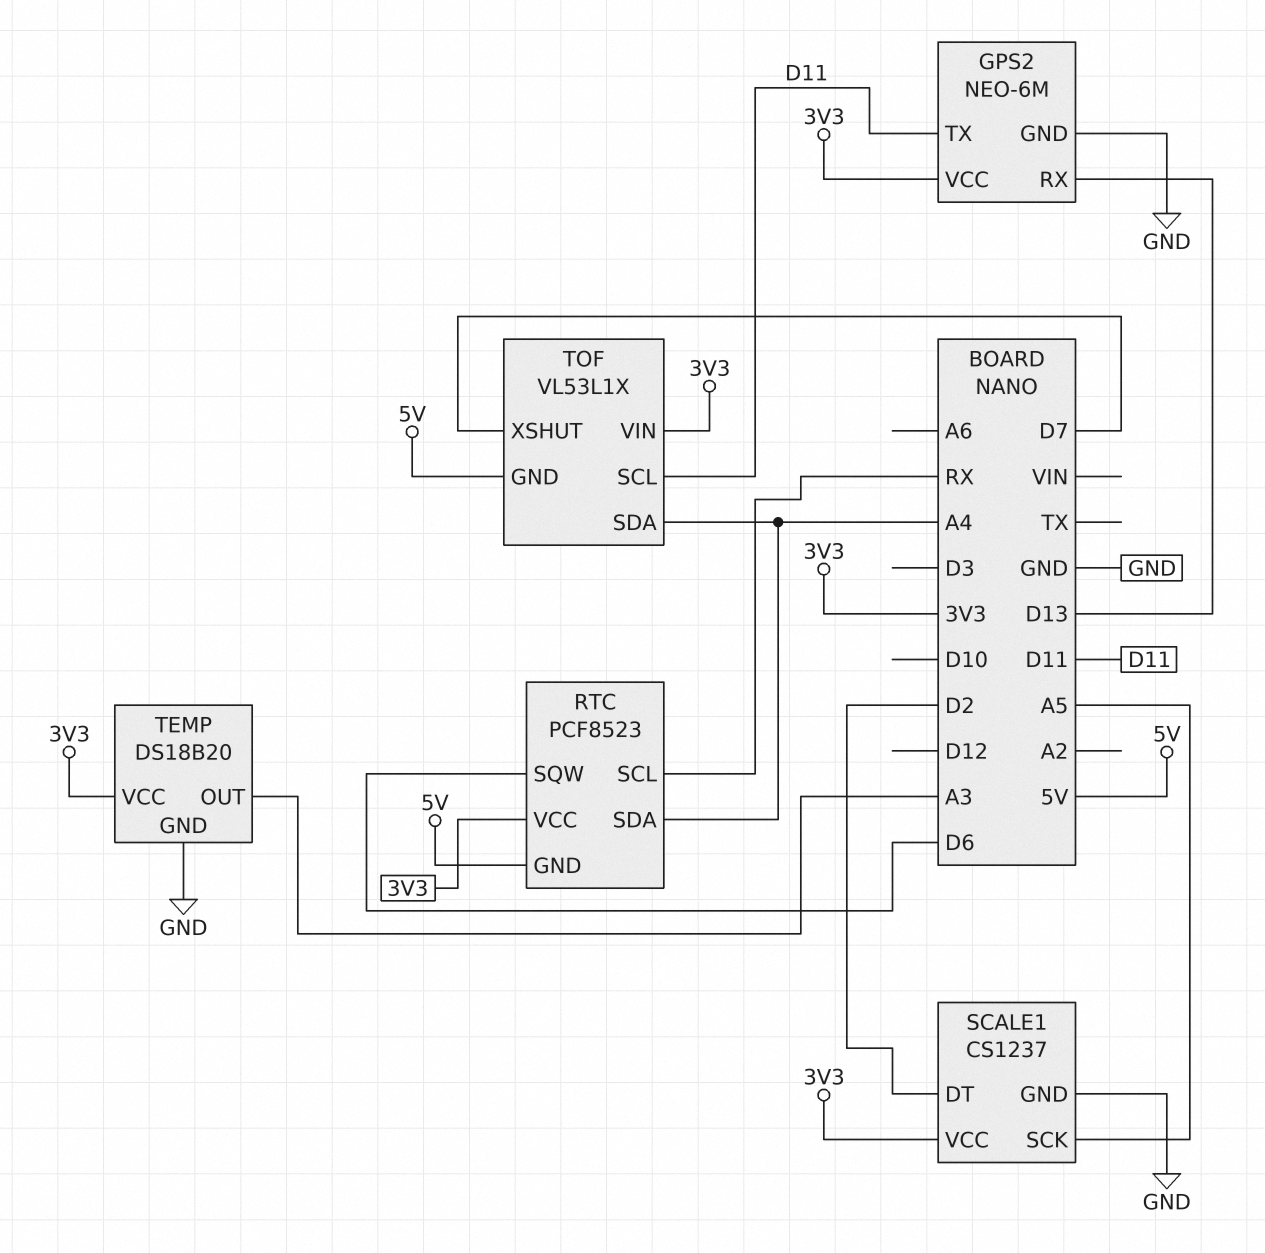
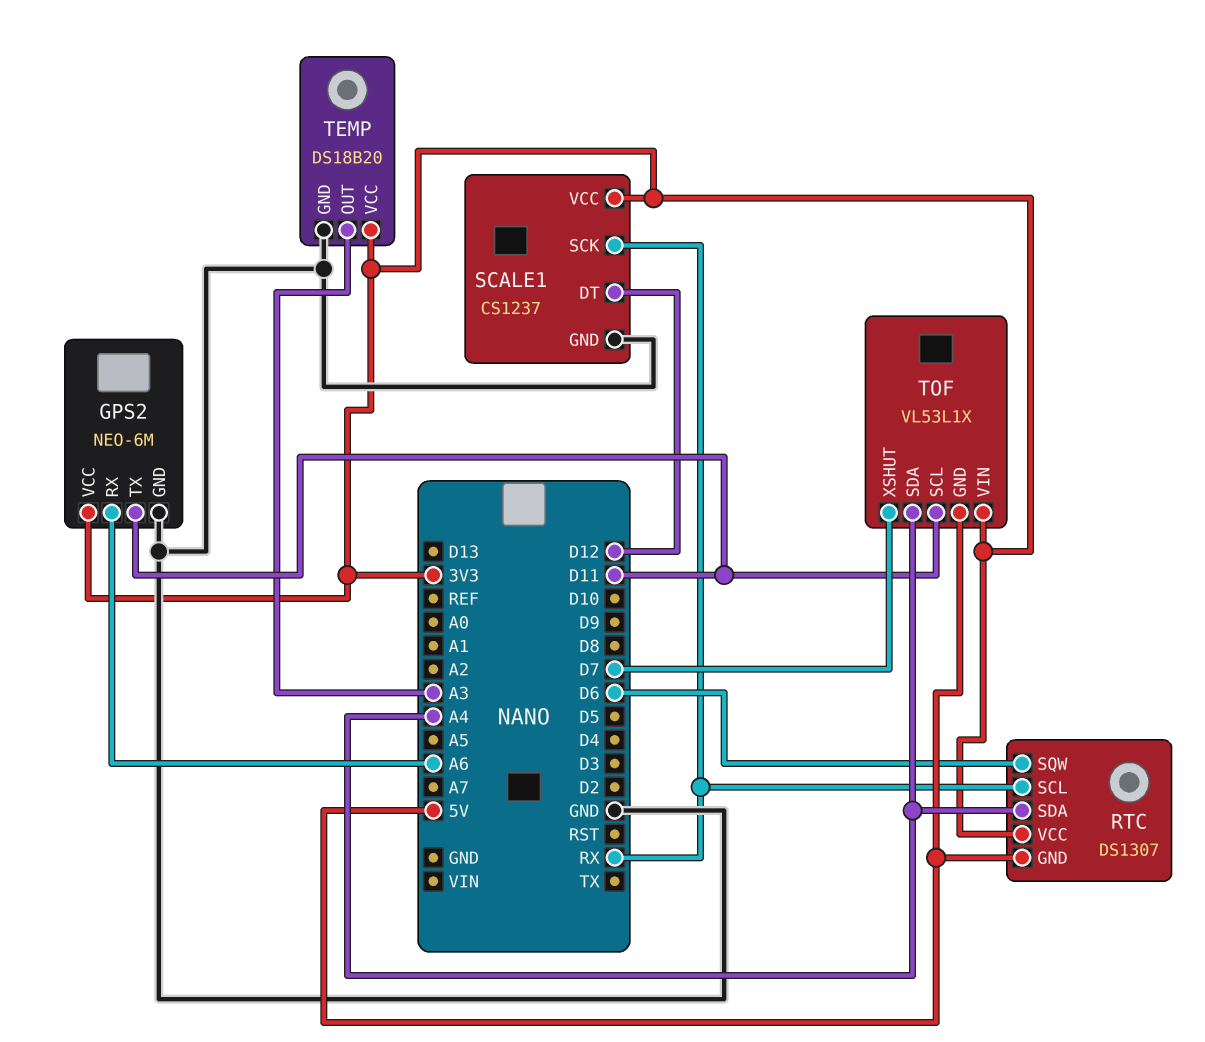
GPS2 pin RX: D13 -> A6
RTC: PCF8523 -> DS1307
SCALE1 pin DT: D2 -> D12
SCALE1 pin SCK: A5 -> RX

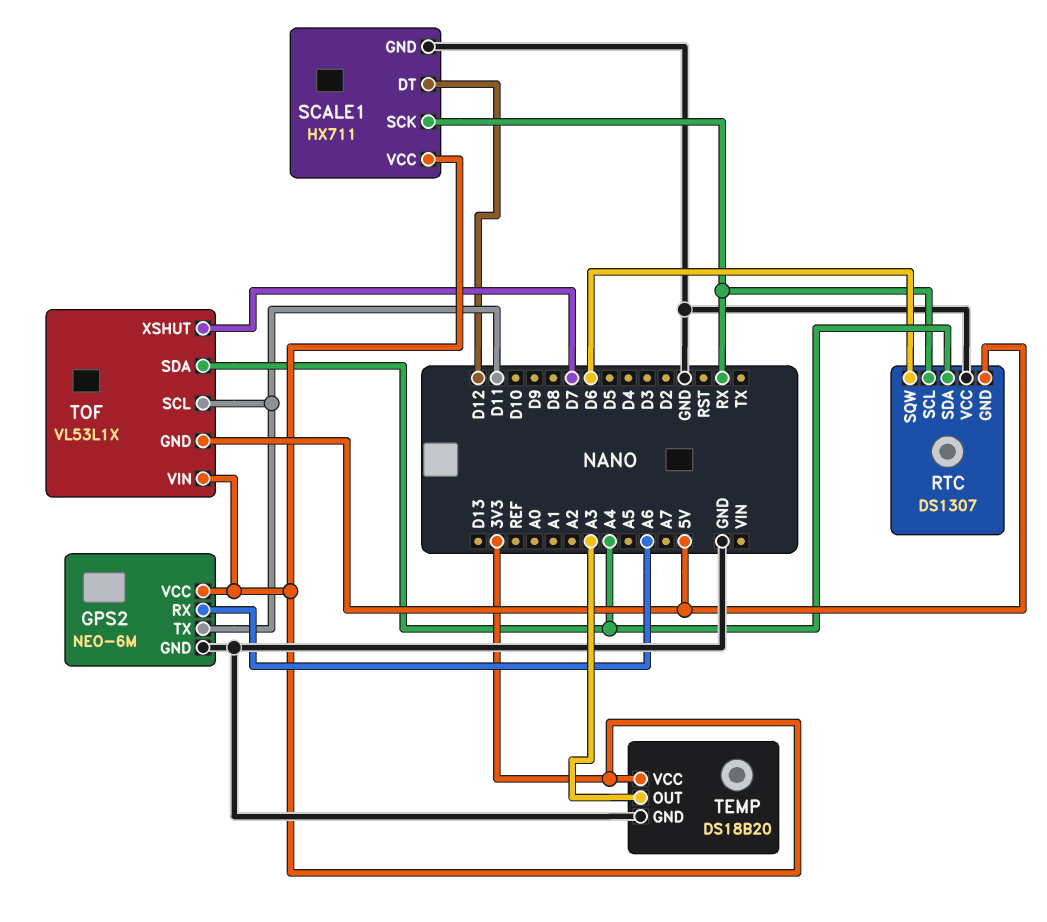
RTC pin VCC: 3V3 -> GND
SCALE1: CS1237 -> HX711

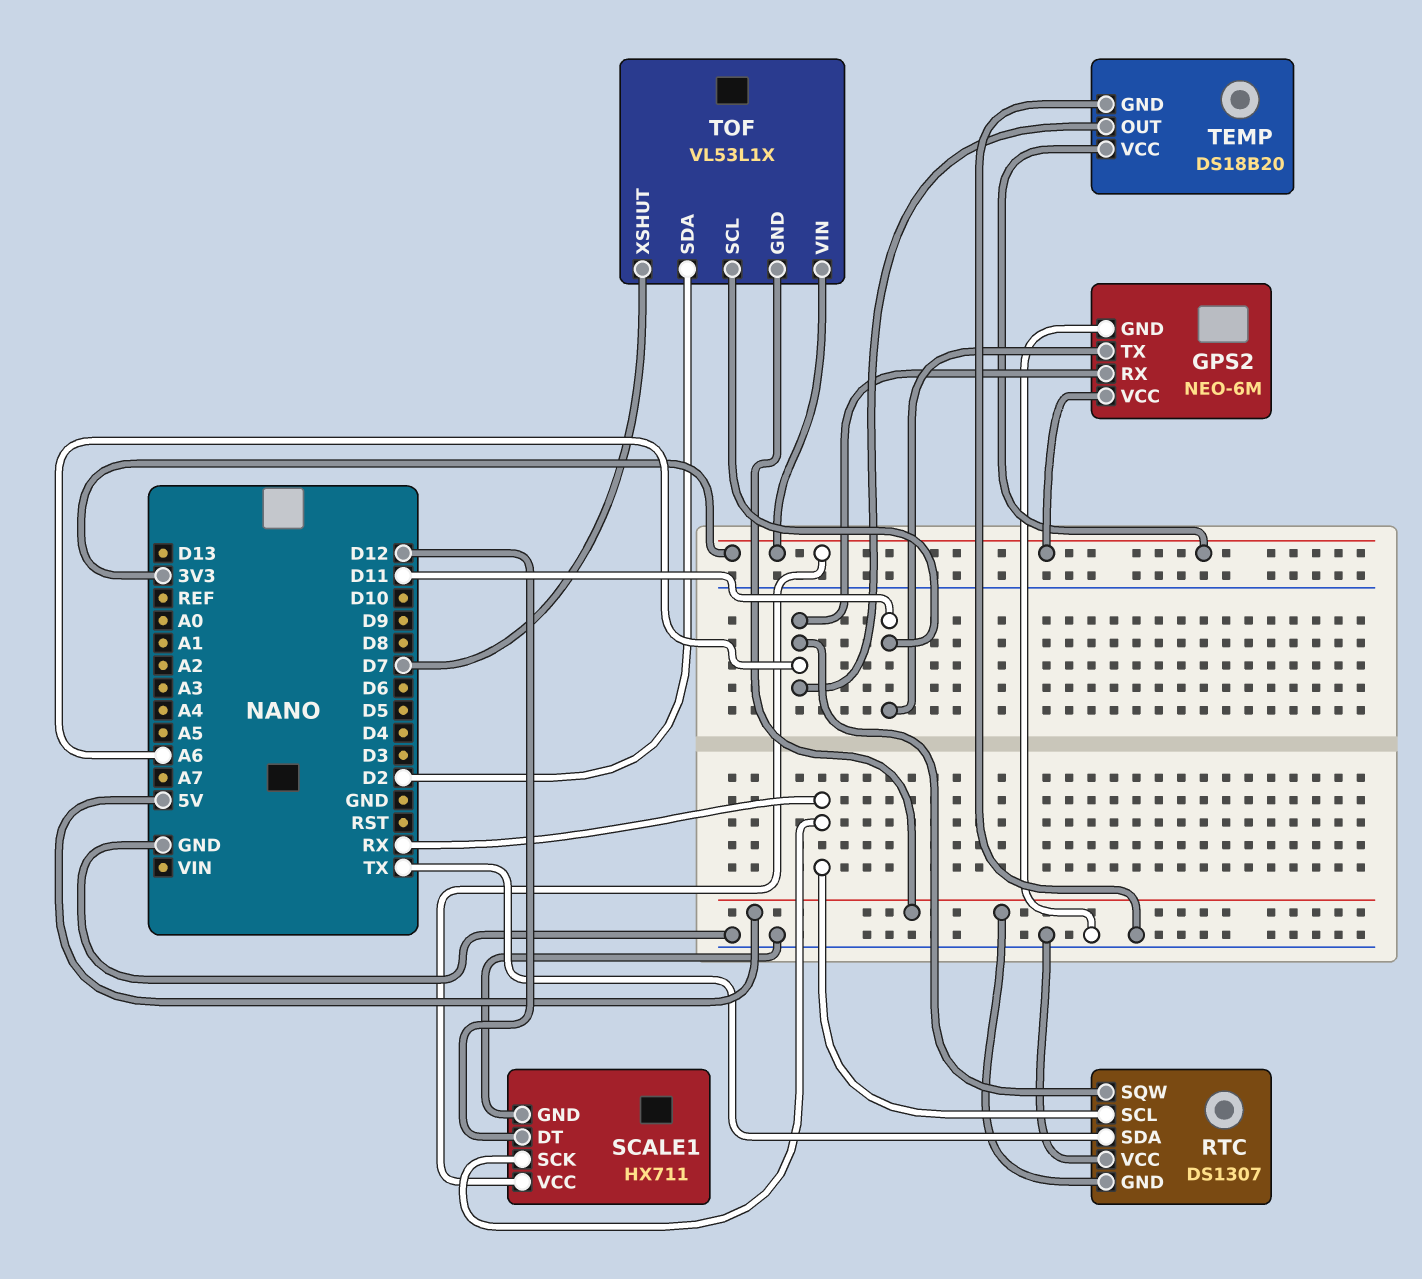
RTC pin SDA: A4 -> TX
RTC pin SQW: D6 -> A6
TEMP pin OUT: A3 -> A6
TOF pin SDA: A4 -> D2

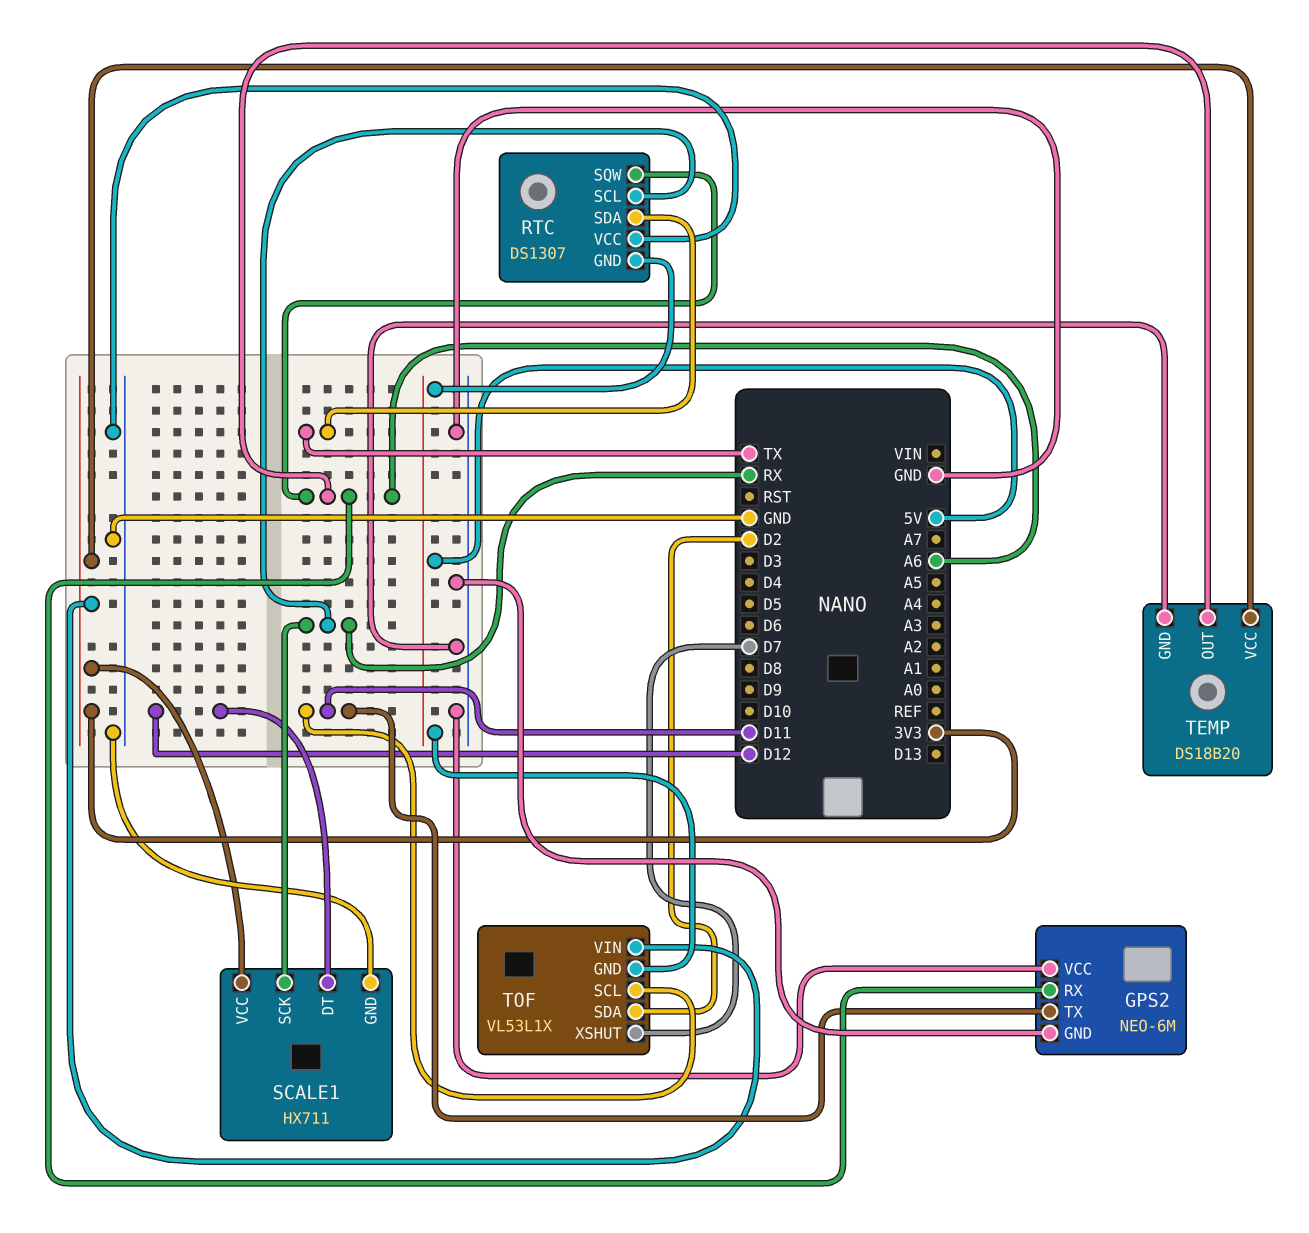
GPS2 pin VCC: 3V3 -> GND

